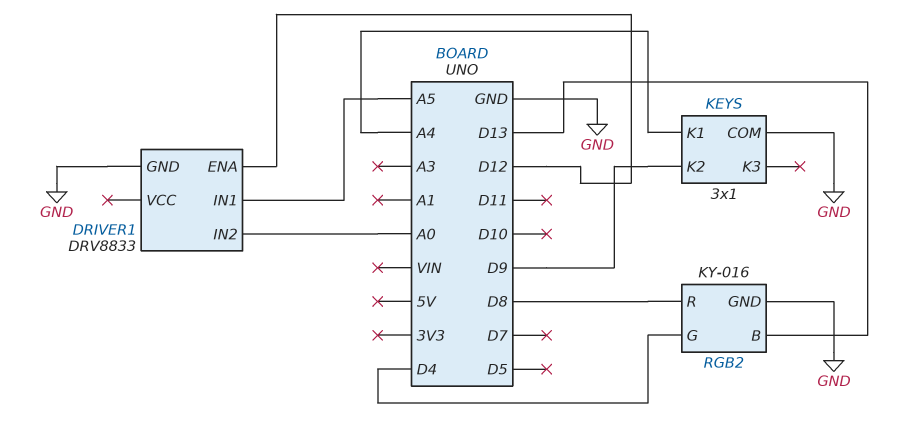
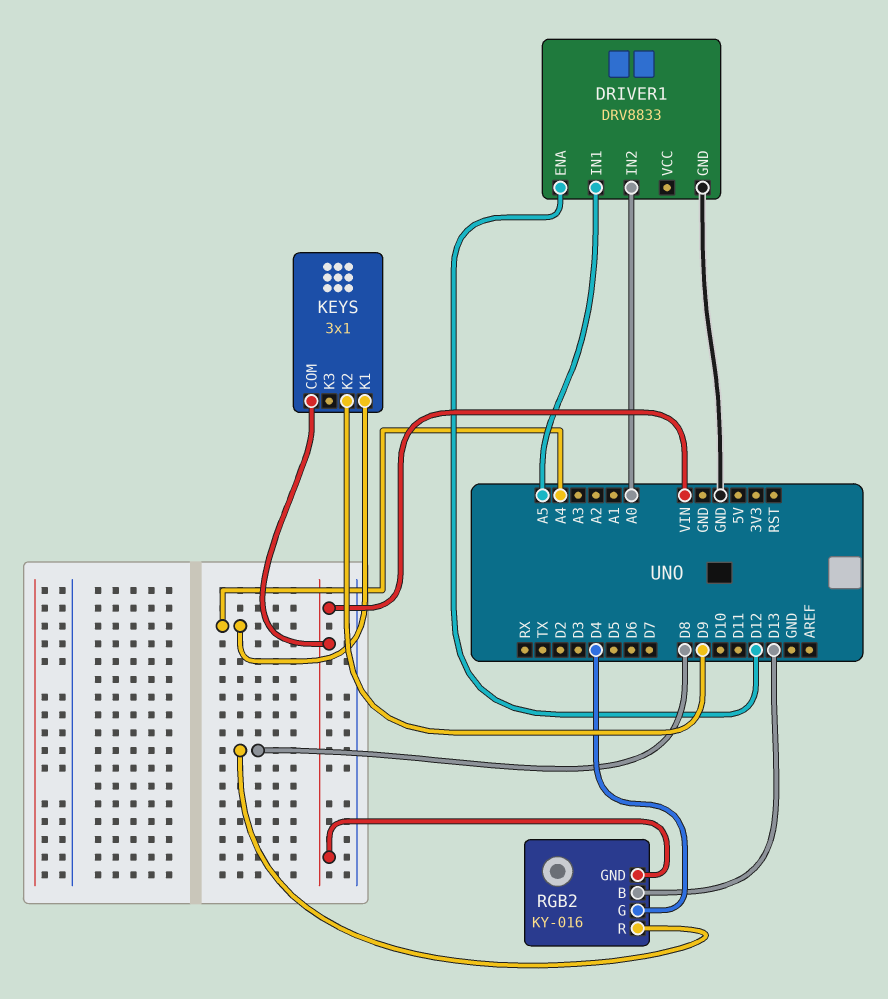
KEYS pin COM: GND -> VIN
RGB2 pin GND: GND -> VIN

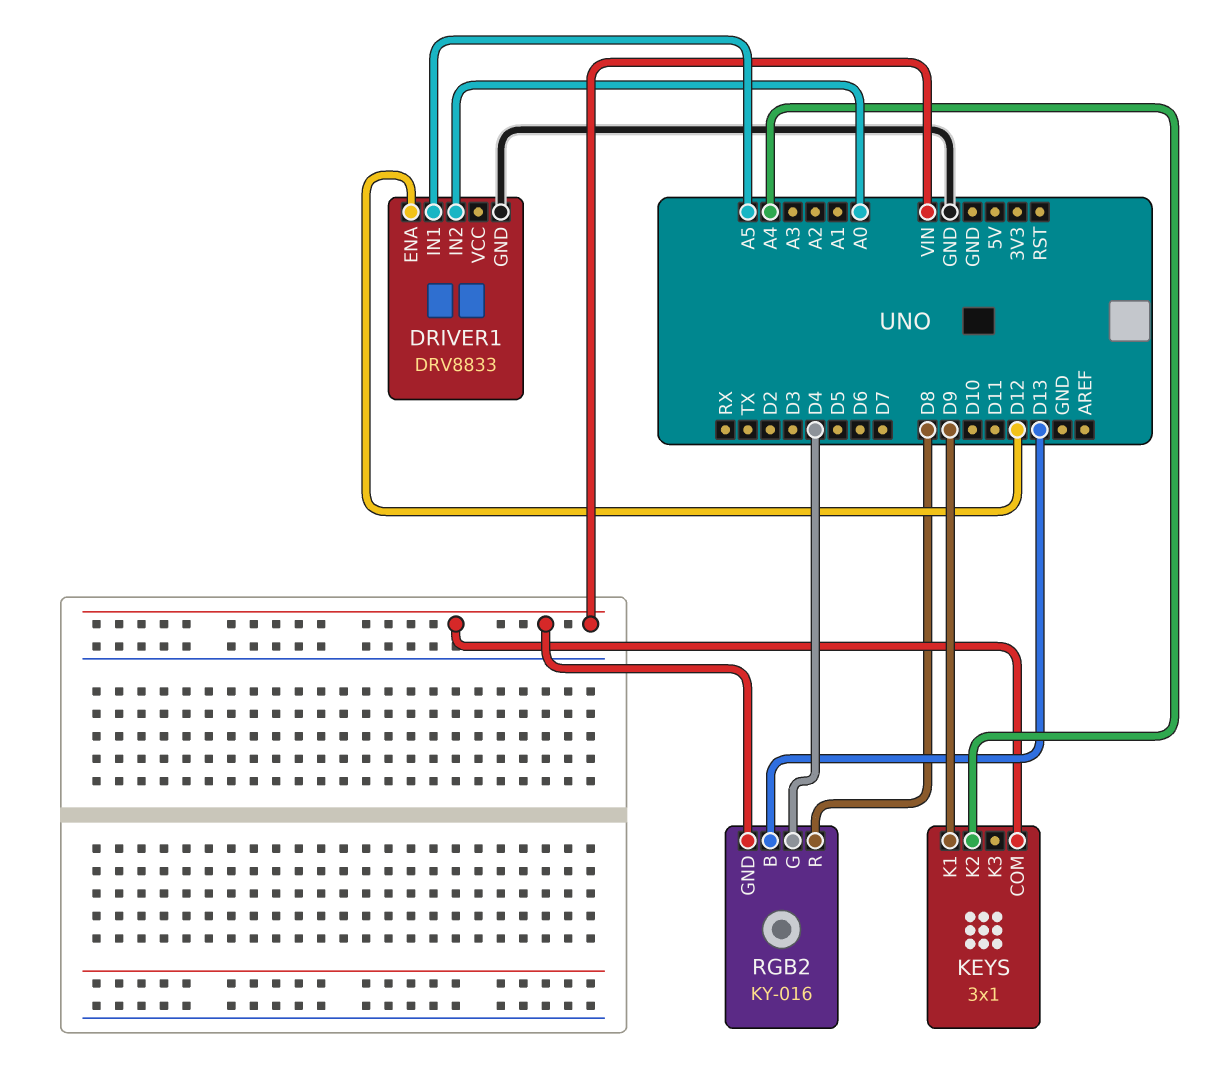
KEYS pin K1: A4 -> D9
KEYS pin K2: D9 -> A4

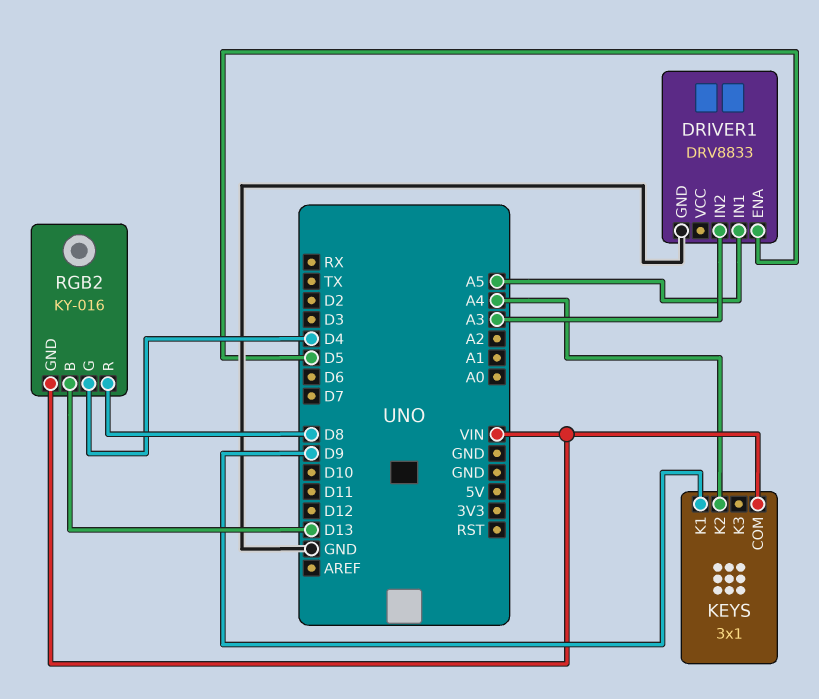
DRIVER1 pin ENA: D12 -> D5
DRIVER1 pin IN2: A0 -> A3

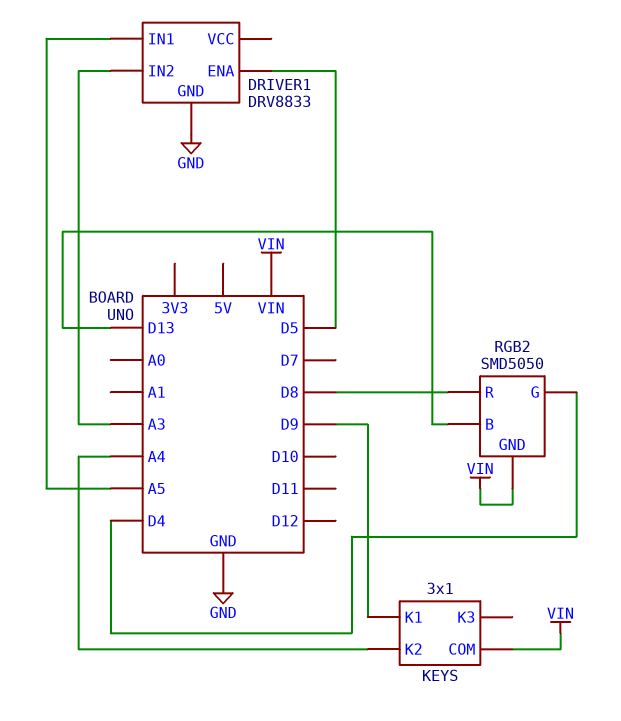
RGB2: KY-016 -> SMD5050

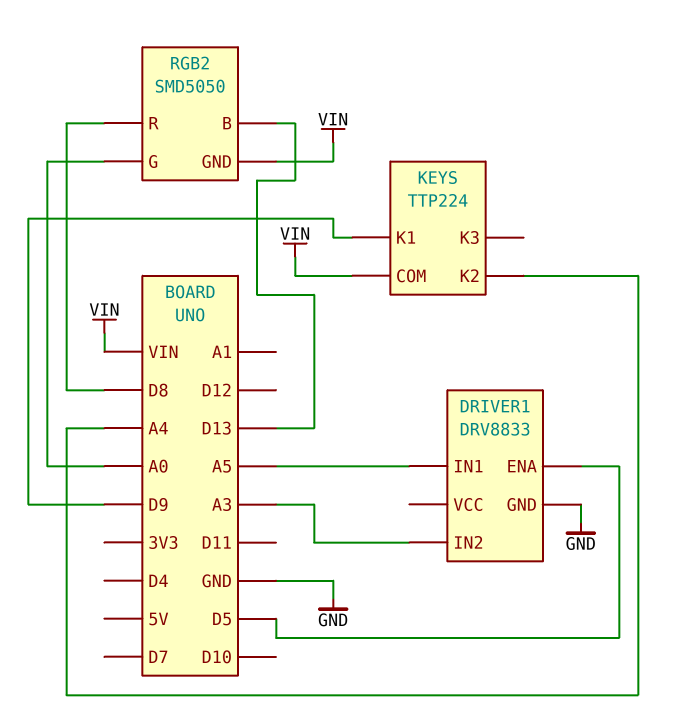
KEYS: 3x1 -> TTP224
RGB2 pin G: D4 -> A0

